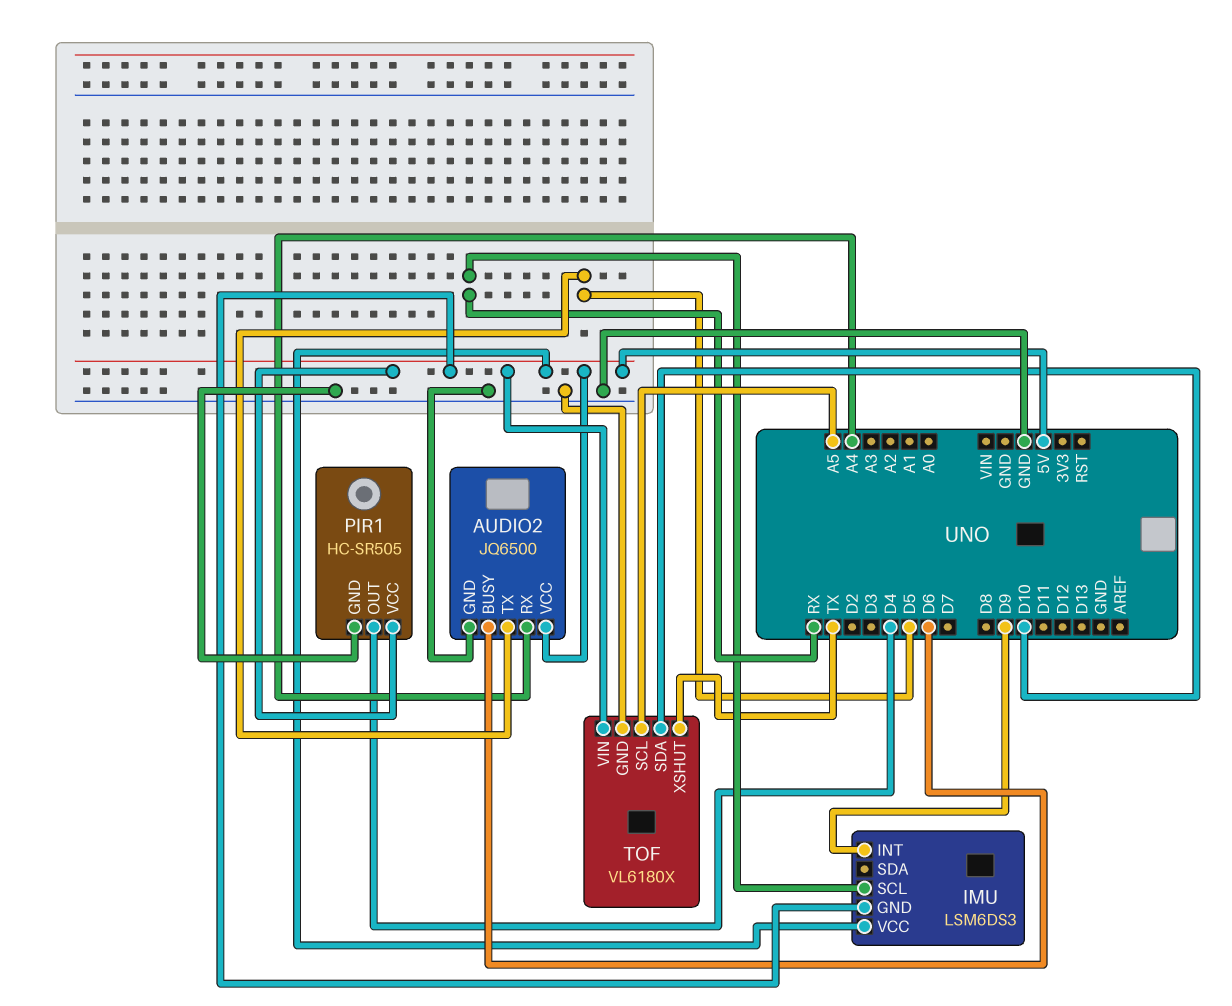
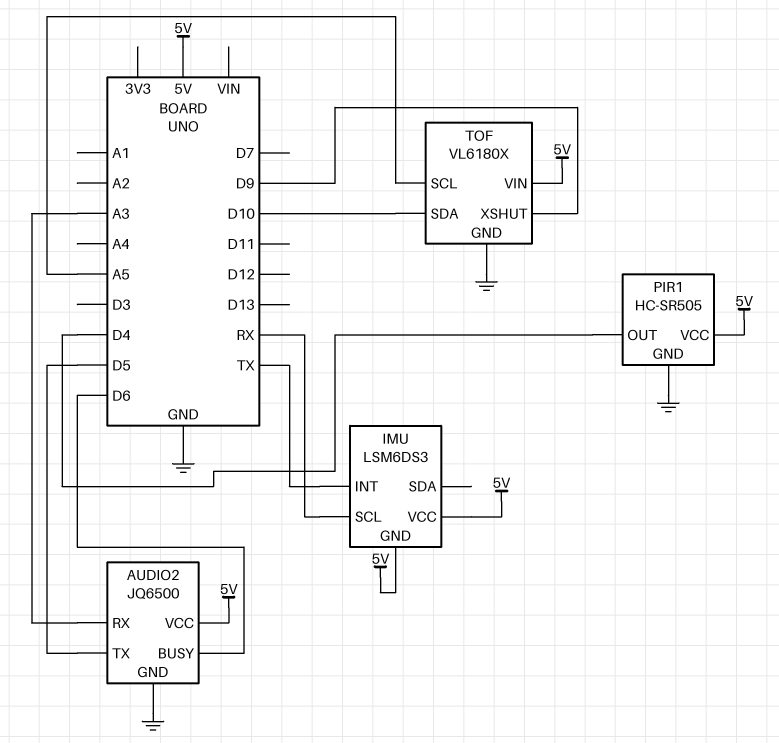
AUDIO2 pin RX: A4 -> A3
IMU pin INT: D9 -> TX
TOF pin XSHUT: TX -> D9

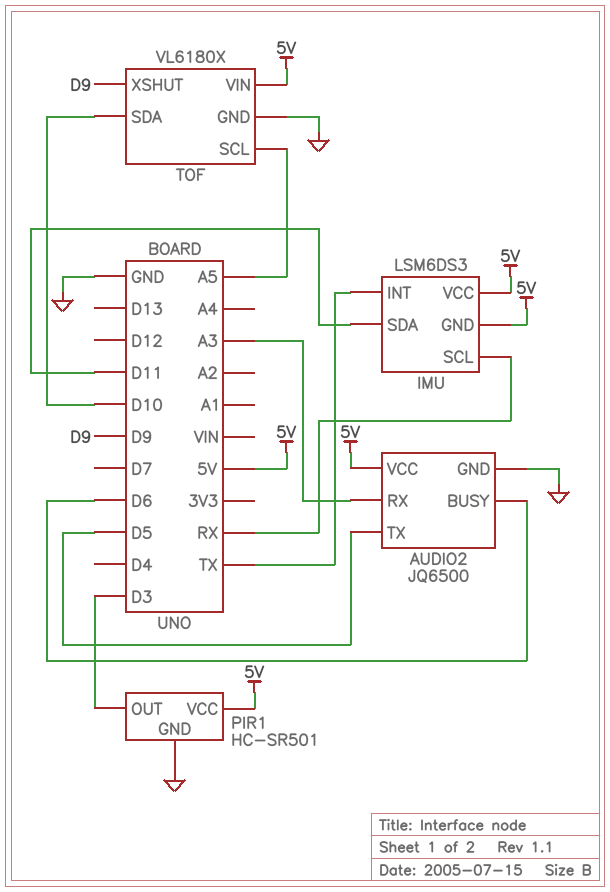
IMU pin SDA: none -> D11
PIR1: HC-SR505 -> HC-SR501
PIR1 pin OUT: D4 -> D3

